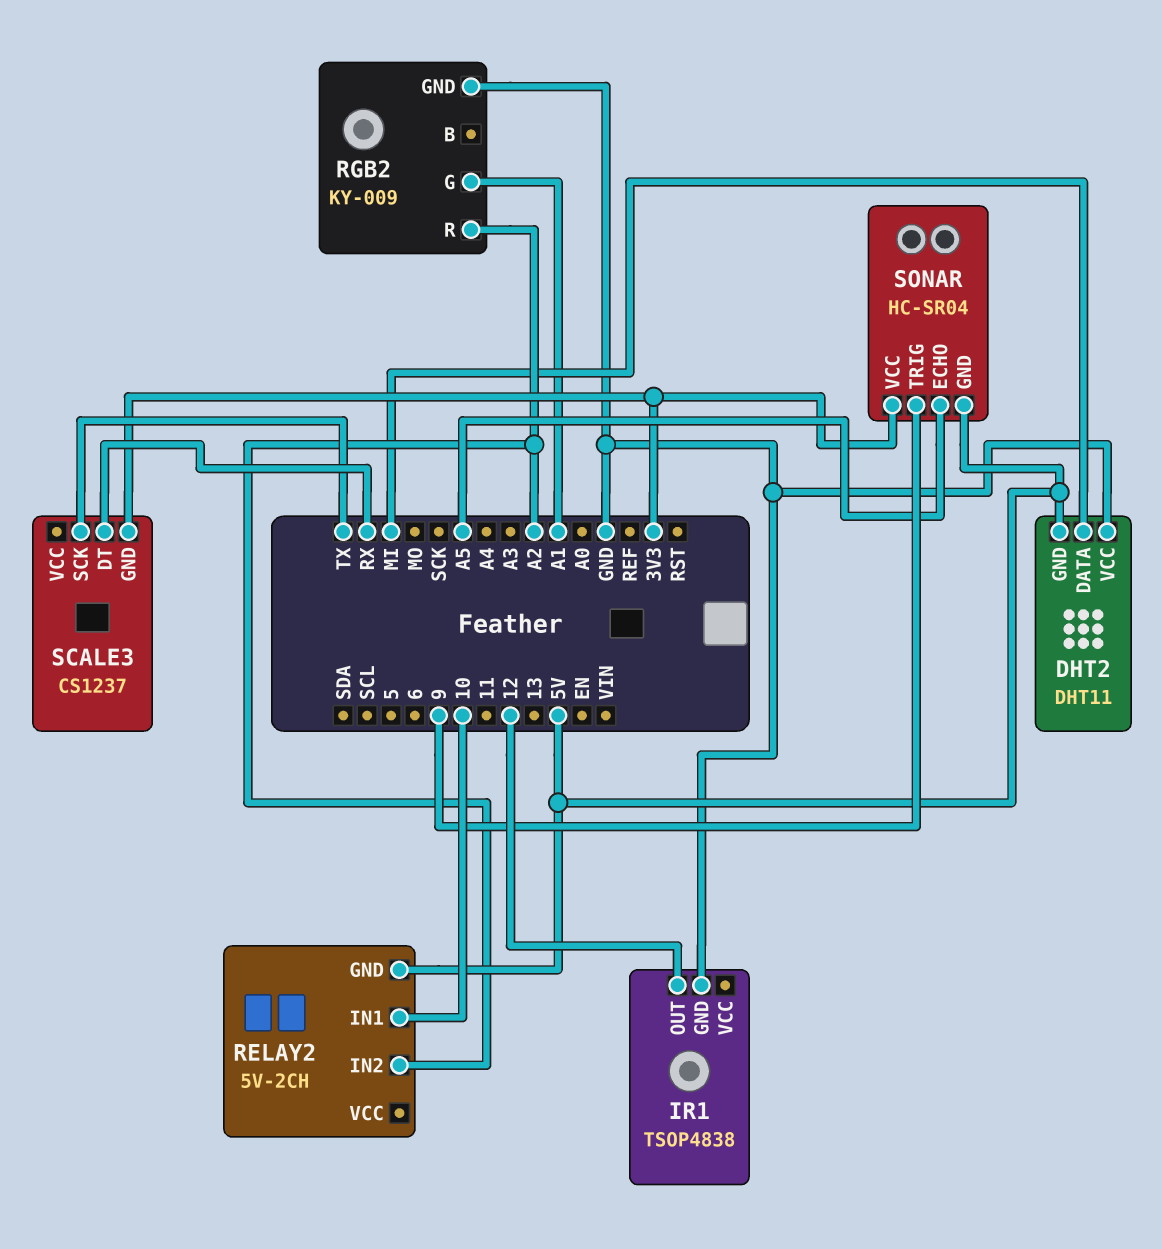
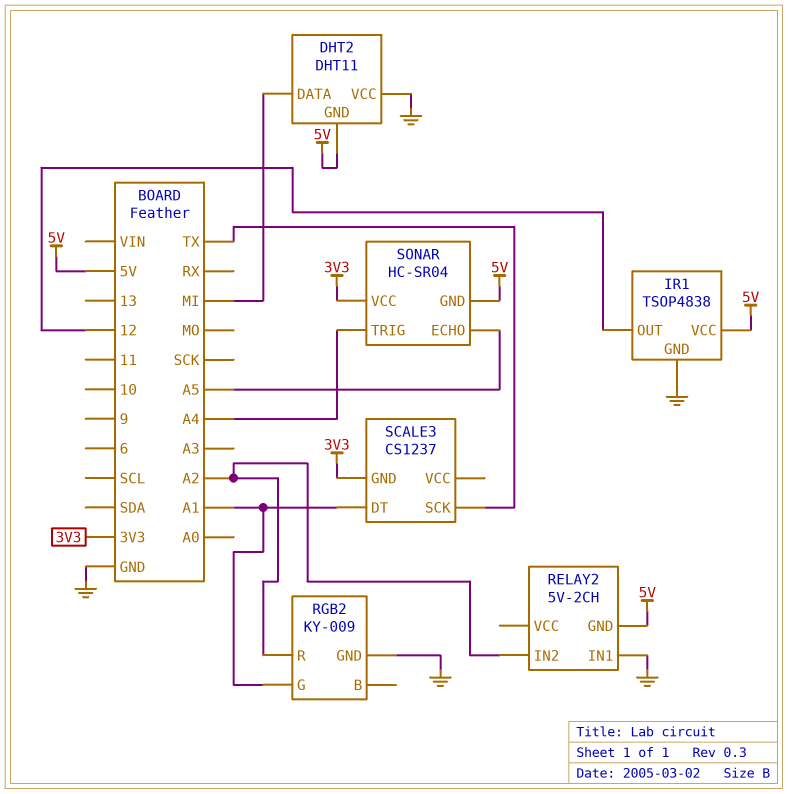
IR1 pin VCC: none -> 5V
RELAY2 pin IN1: 10 -> GND
SCALE3 pin DT: RX -> A1
SONAR pin TRIG: 9 -> A4

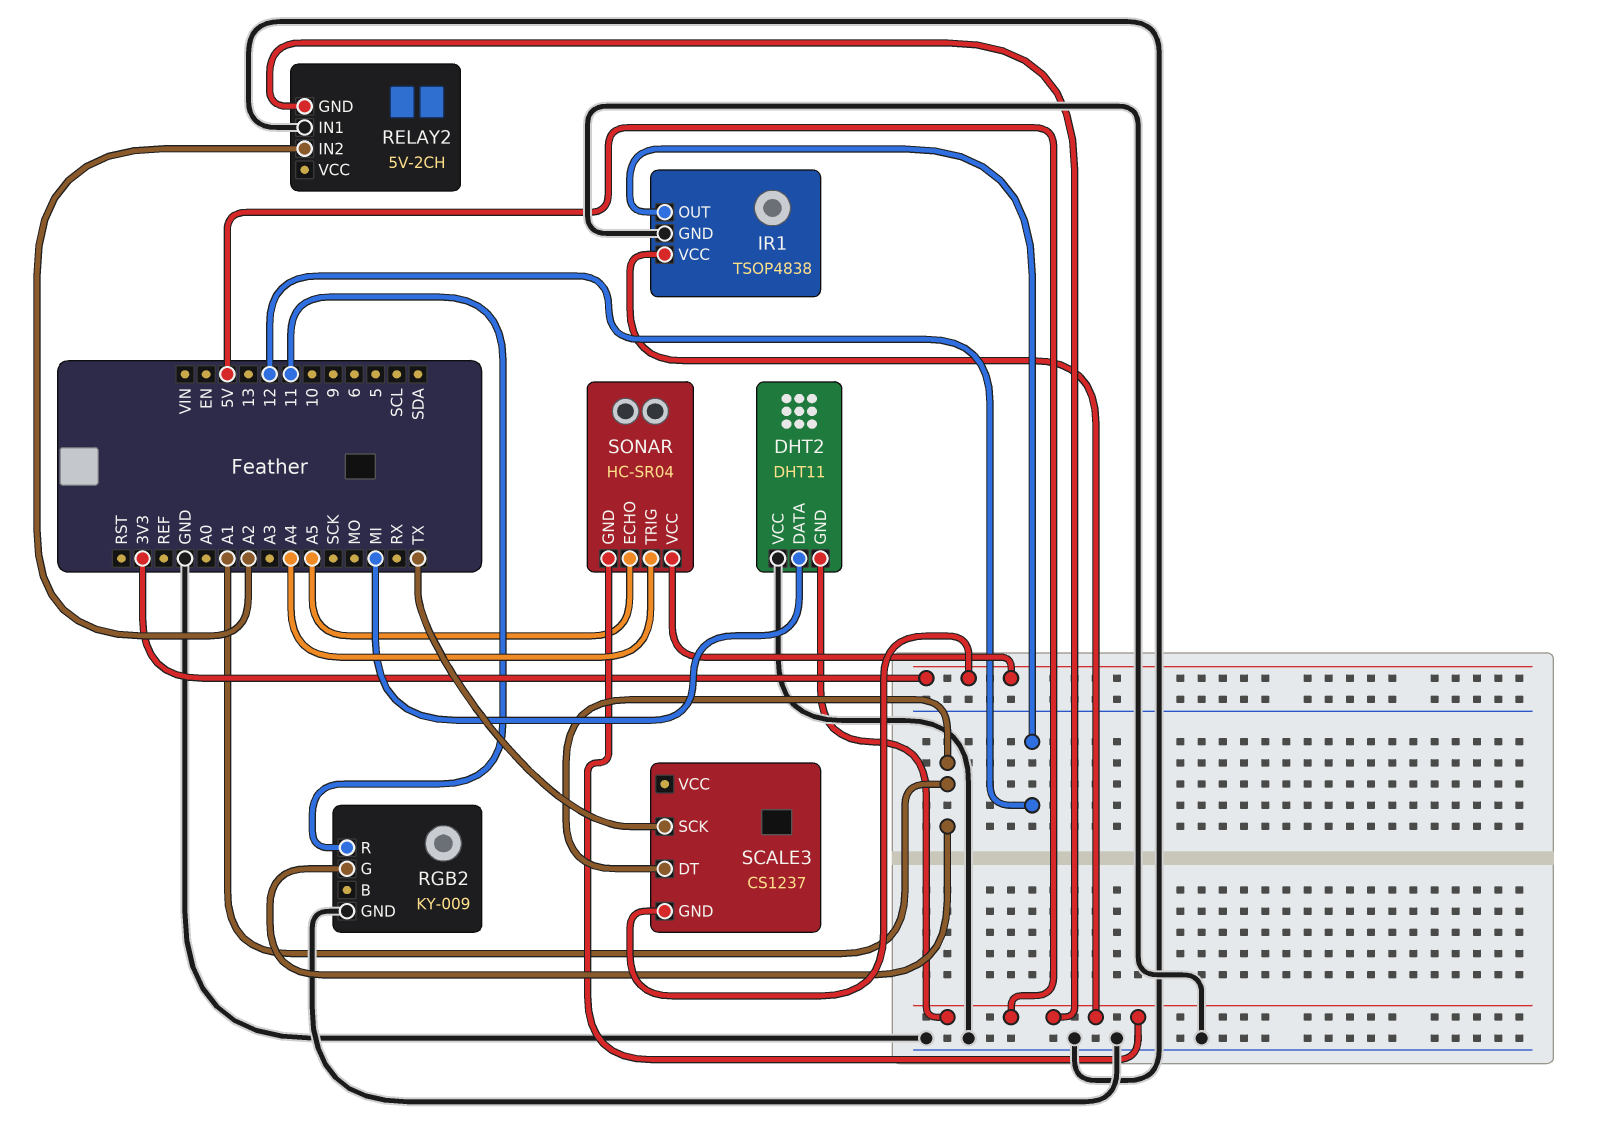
RGB2 pin R: A2 -> 11

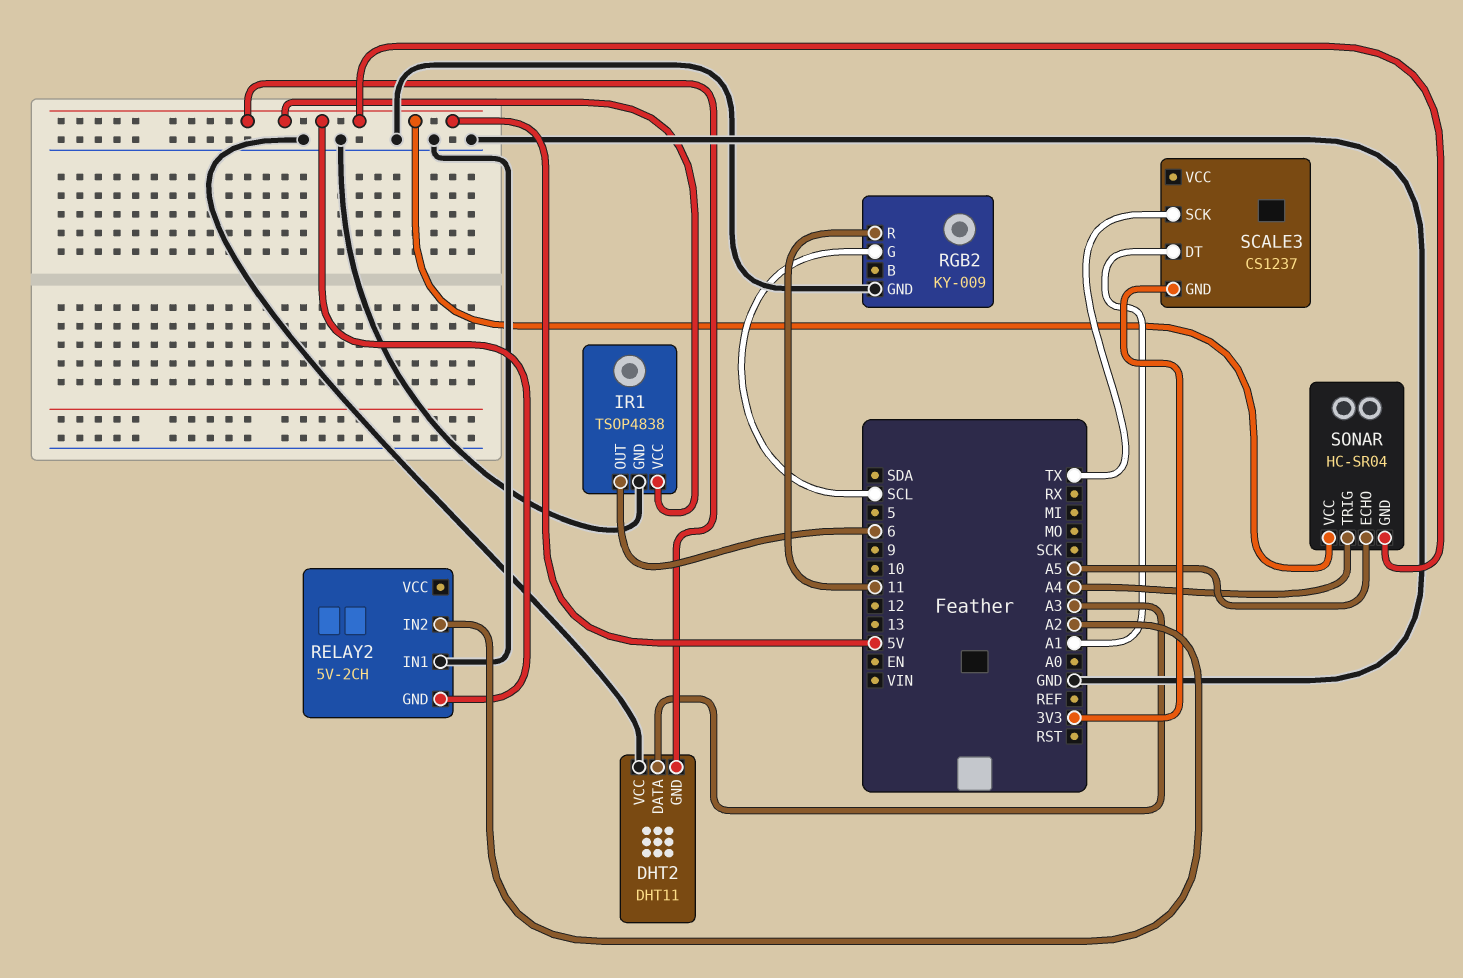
DHT2 pin DATA: MI -> A3
IR1 pin OUT: 12 -> 6
RGB2 pin G: A1 -> SCL
SONAR pin VCC: 3V3 -> 5V

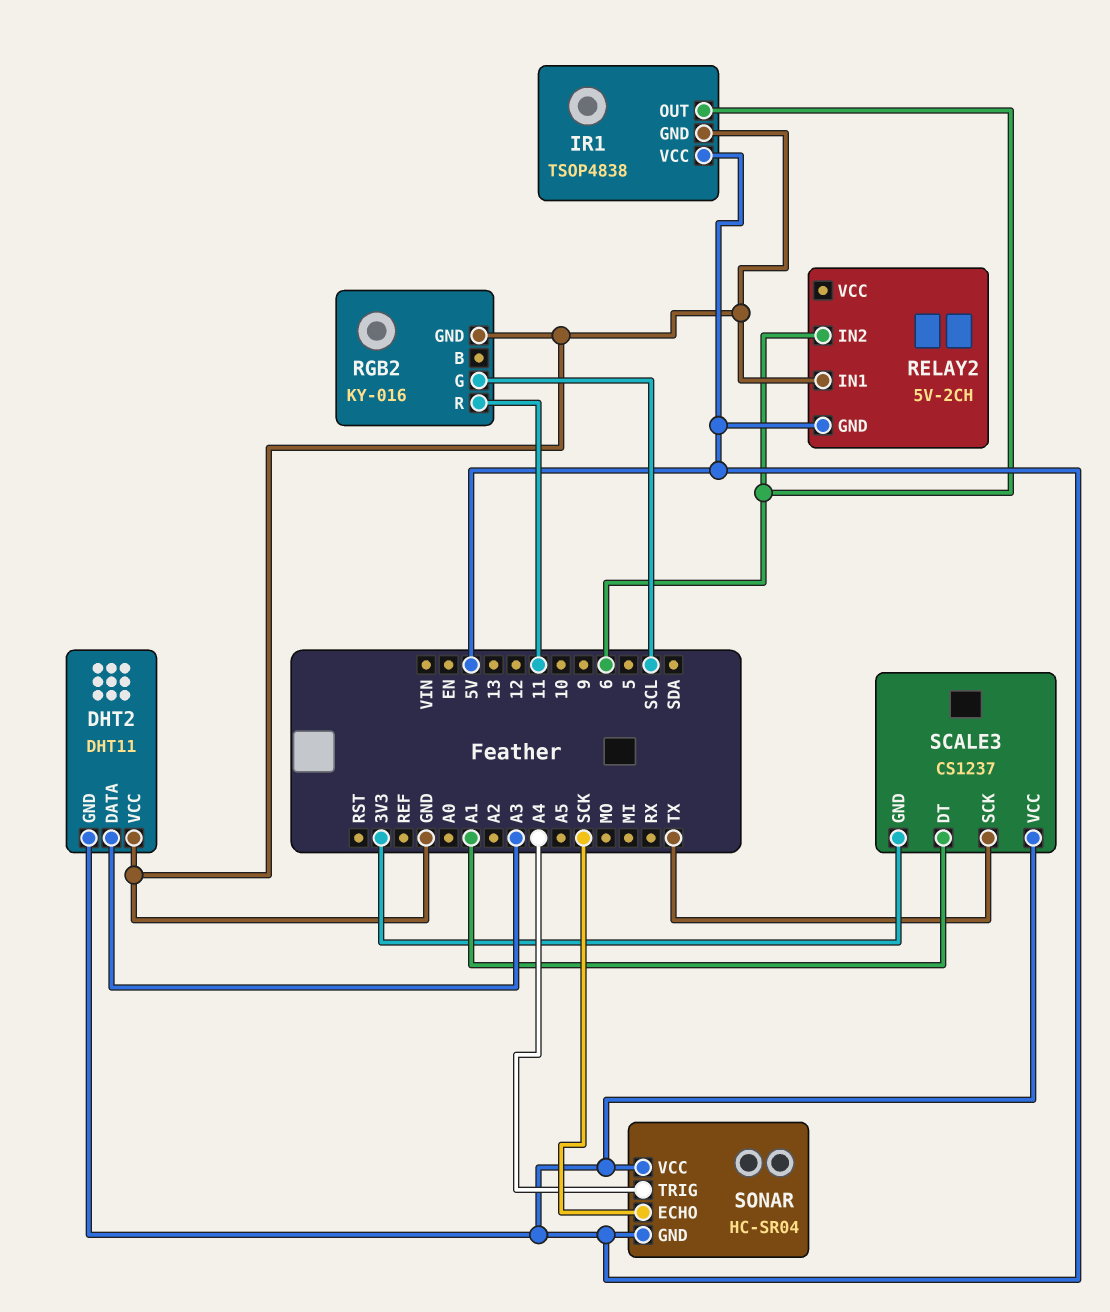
RELAY2 pin IN2: A2 -> 6
RGB2: KY-009 -> KY-016
SCALE3 pin VCC: none -> 5V
SONAR pin ECHO: A5 -> SCK

